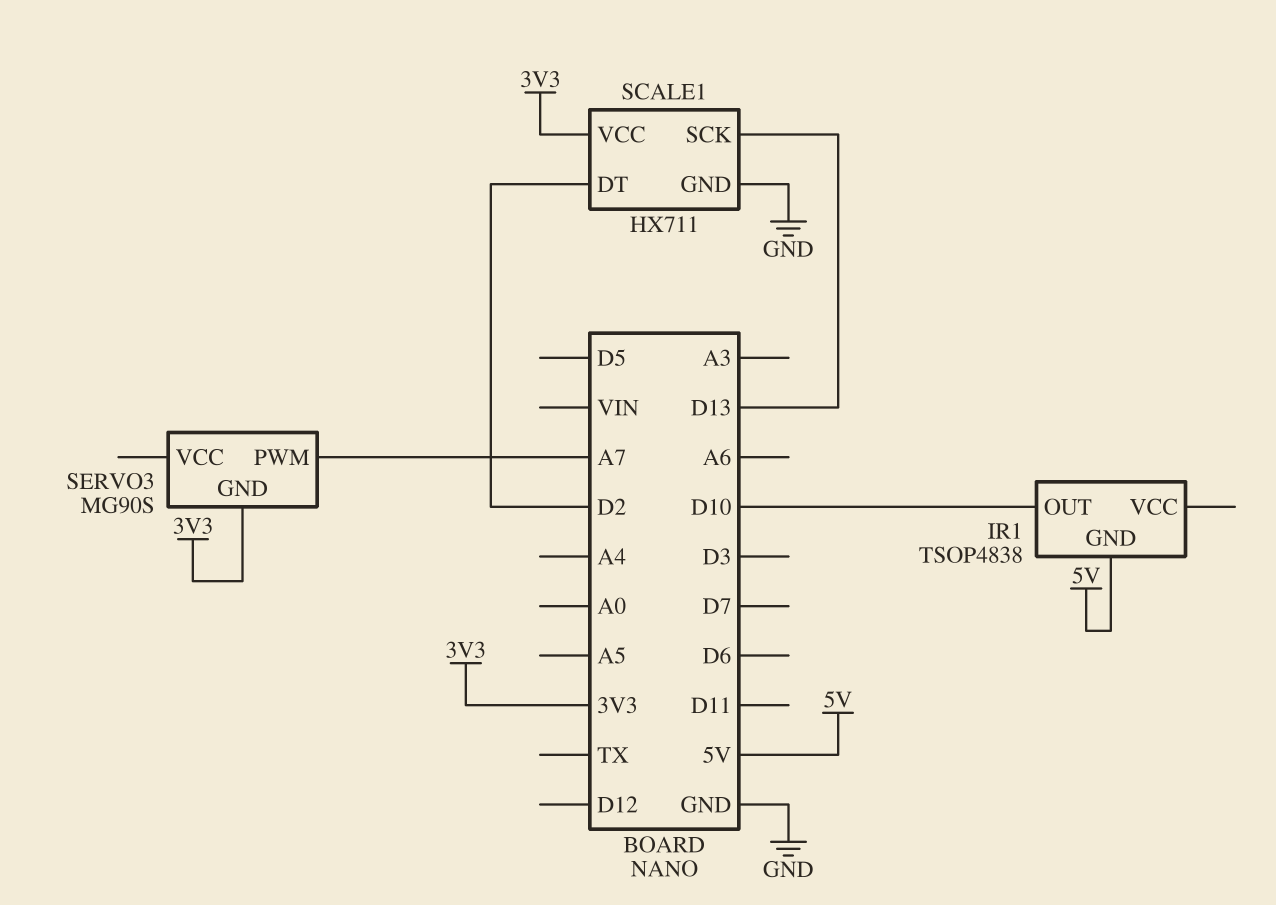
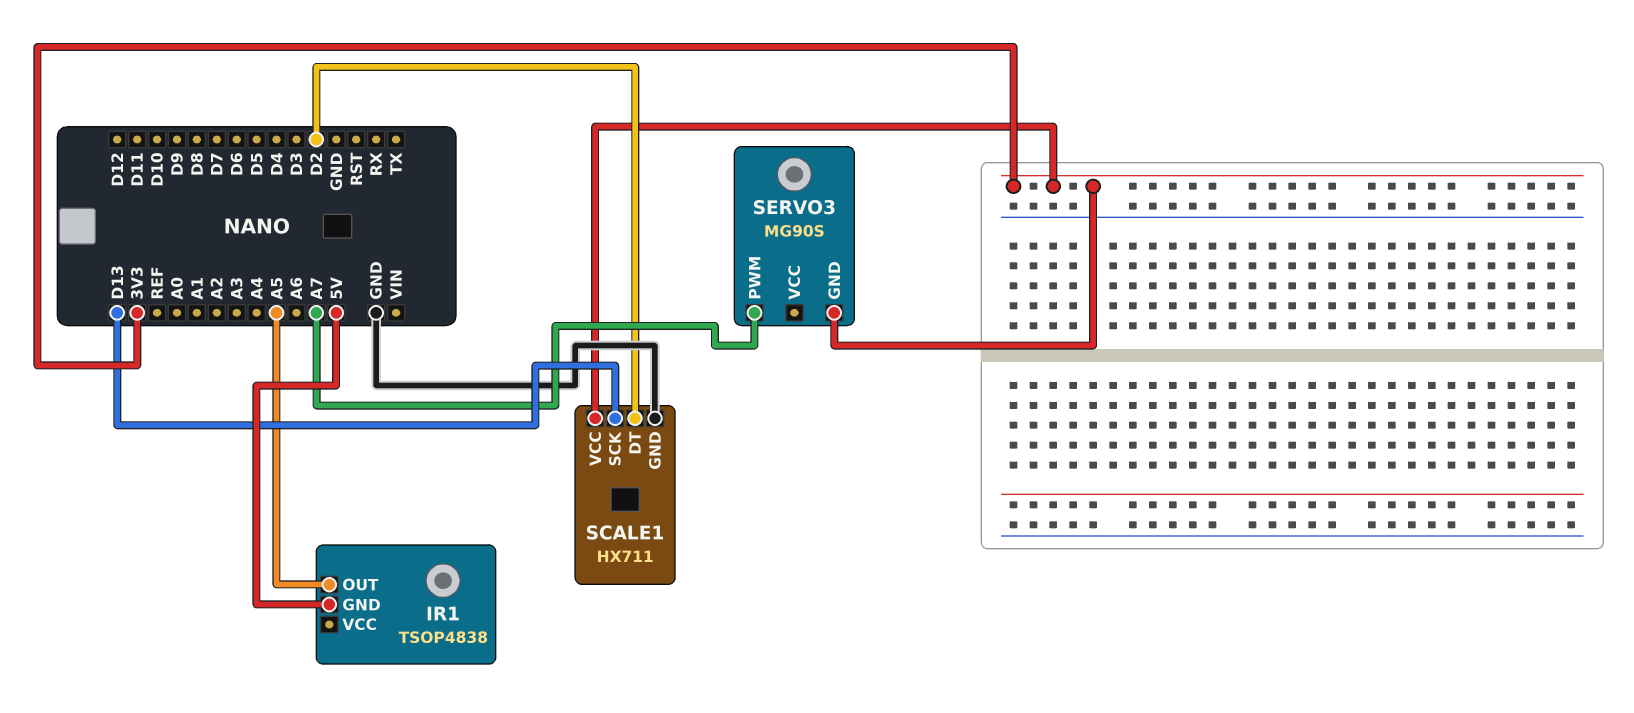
IR1 pin OUT: D10 -> A5

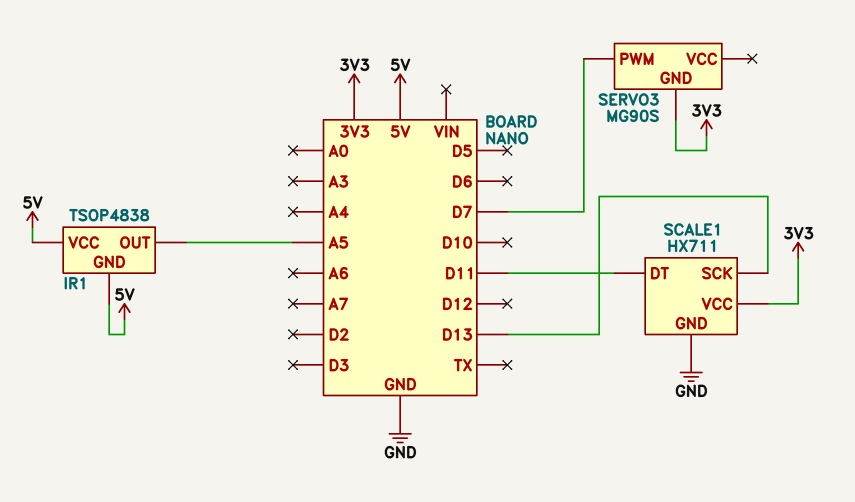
IR1 pin VCC: none -> 5V
SCALE1 pin DT: D2 -> D11
SERVO3 pin PWM: A7 -> D7

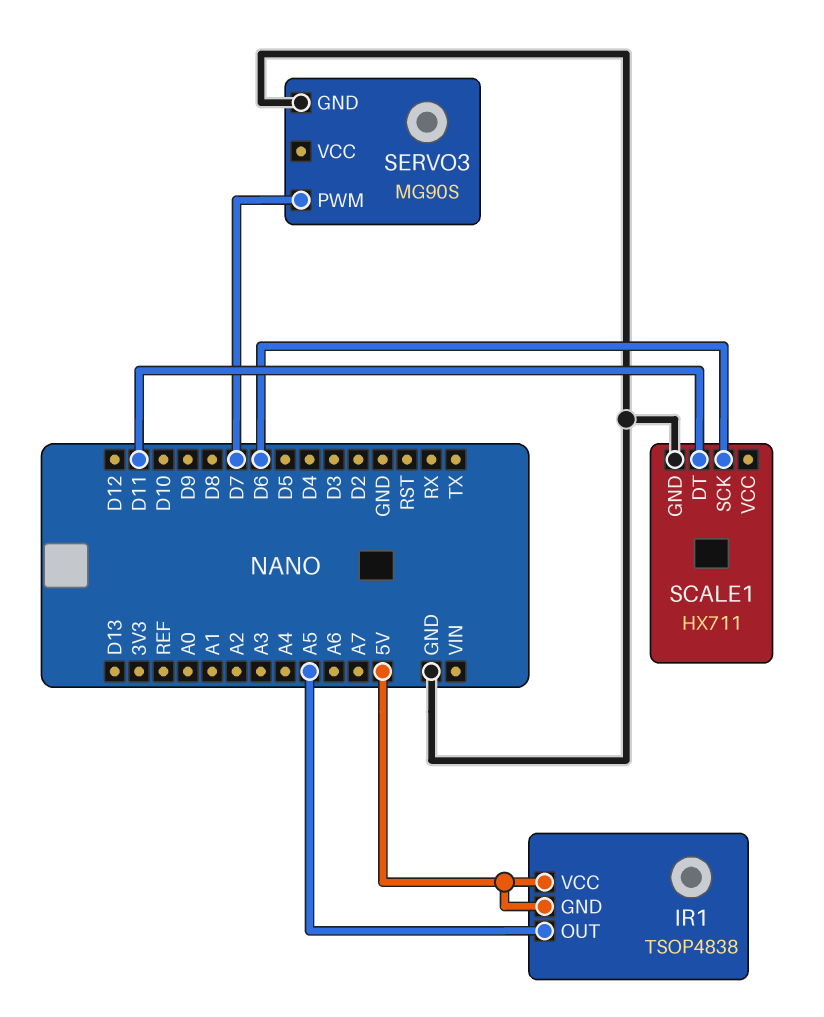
SCALE1 pin SCK: D13 -> D6
SCALE1 pin VCC: 3V3 -> none
SERVO3 pin GND: 3V3 -> GND

